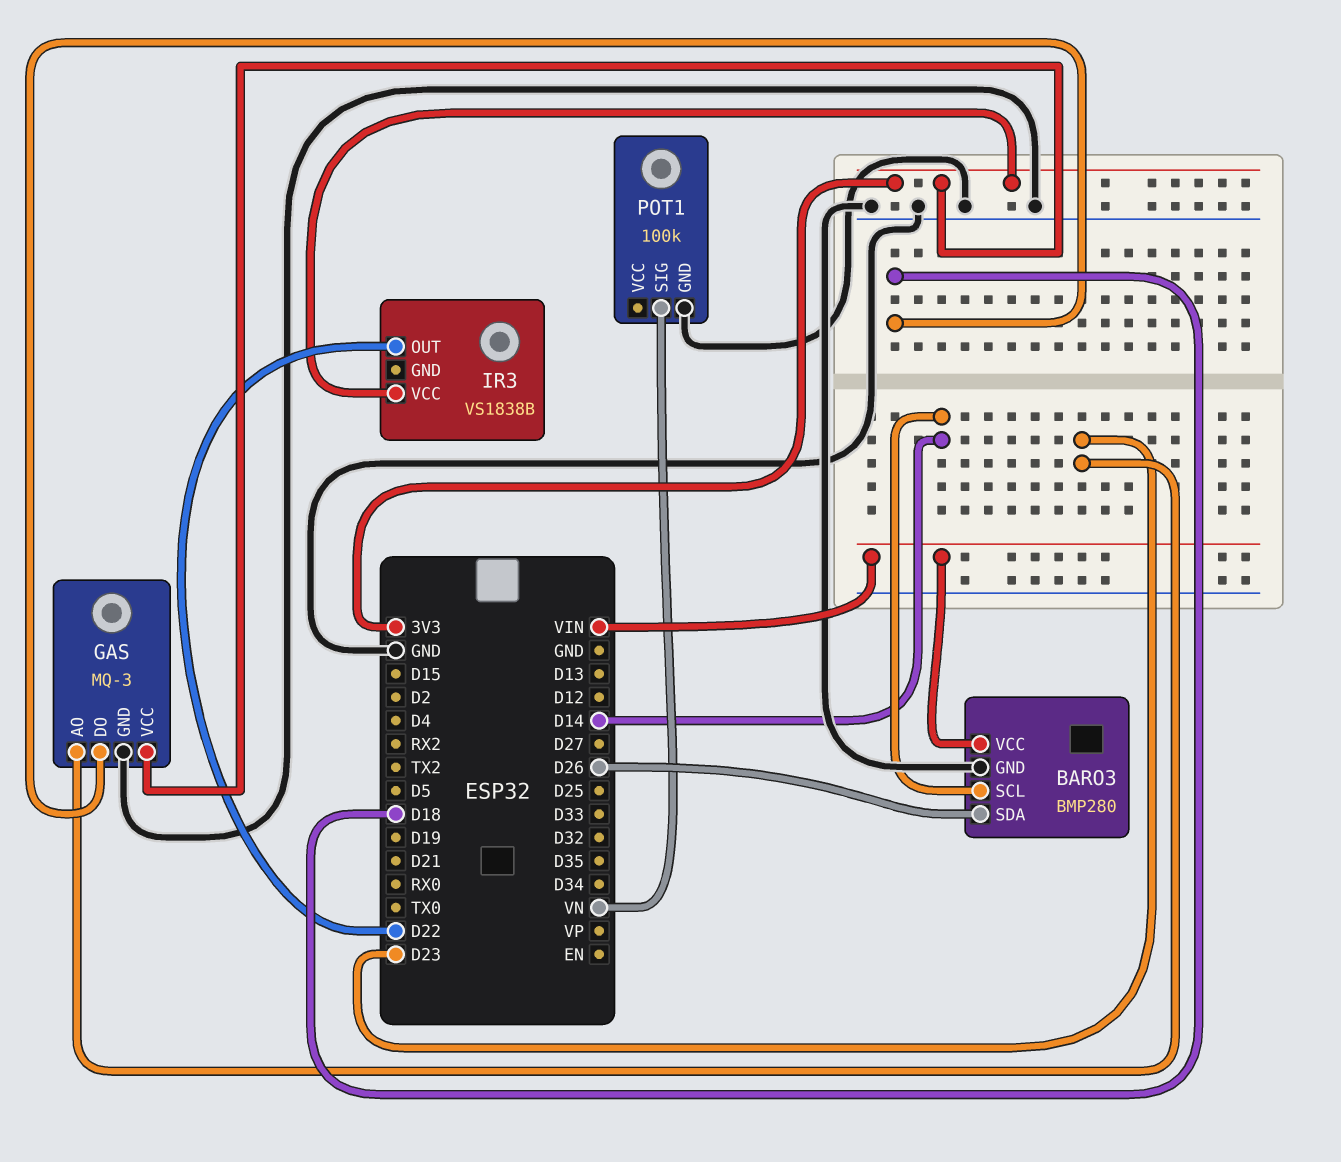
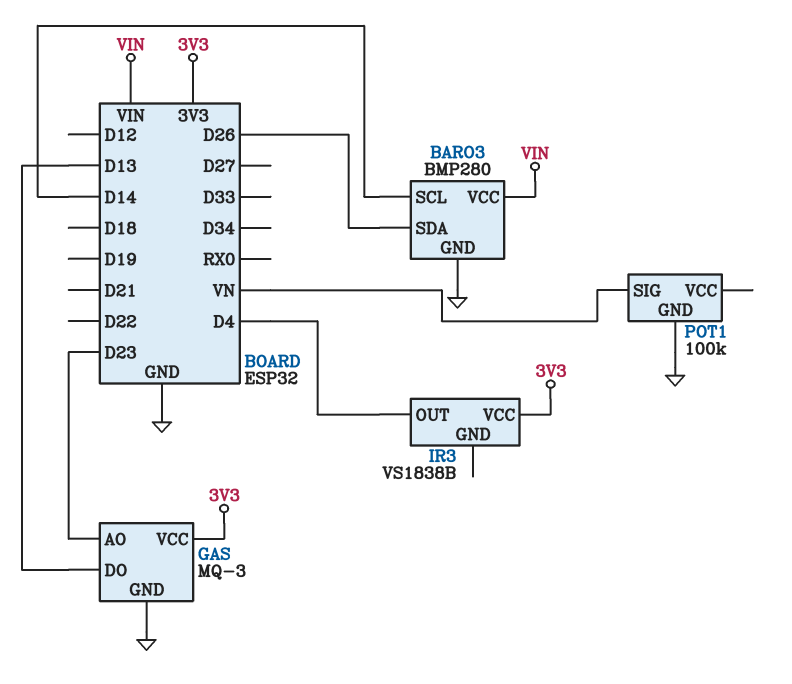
GAS pin DO: D18 -> D13
IR3 pin OUT: D22 -> D4

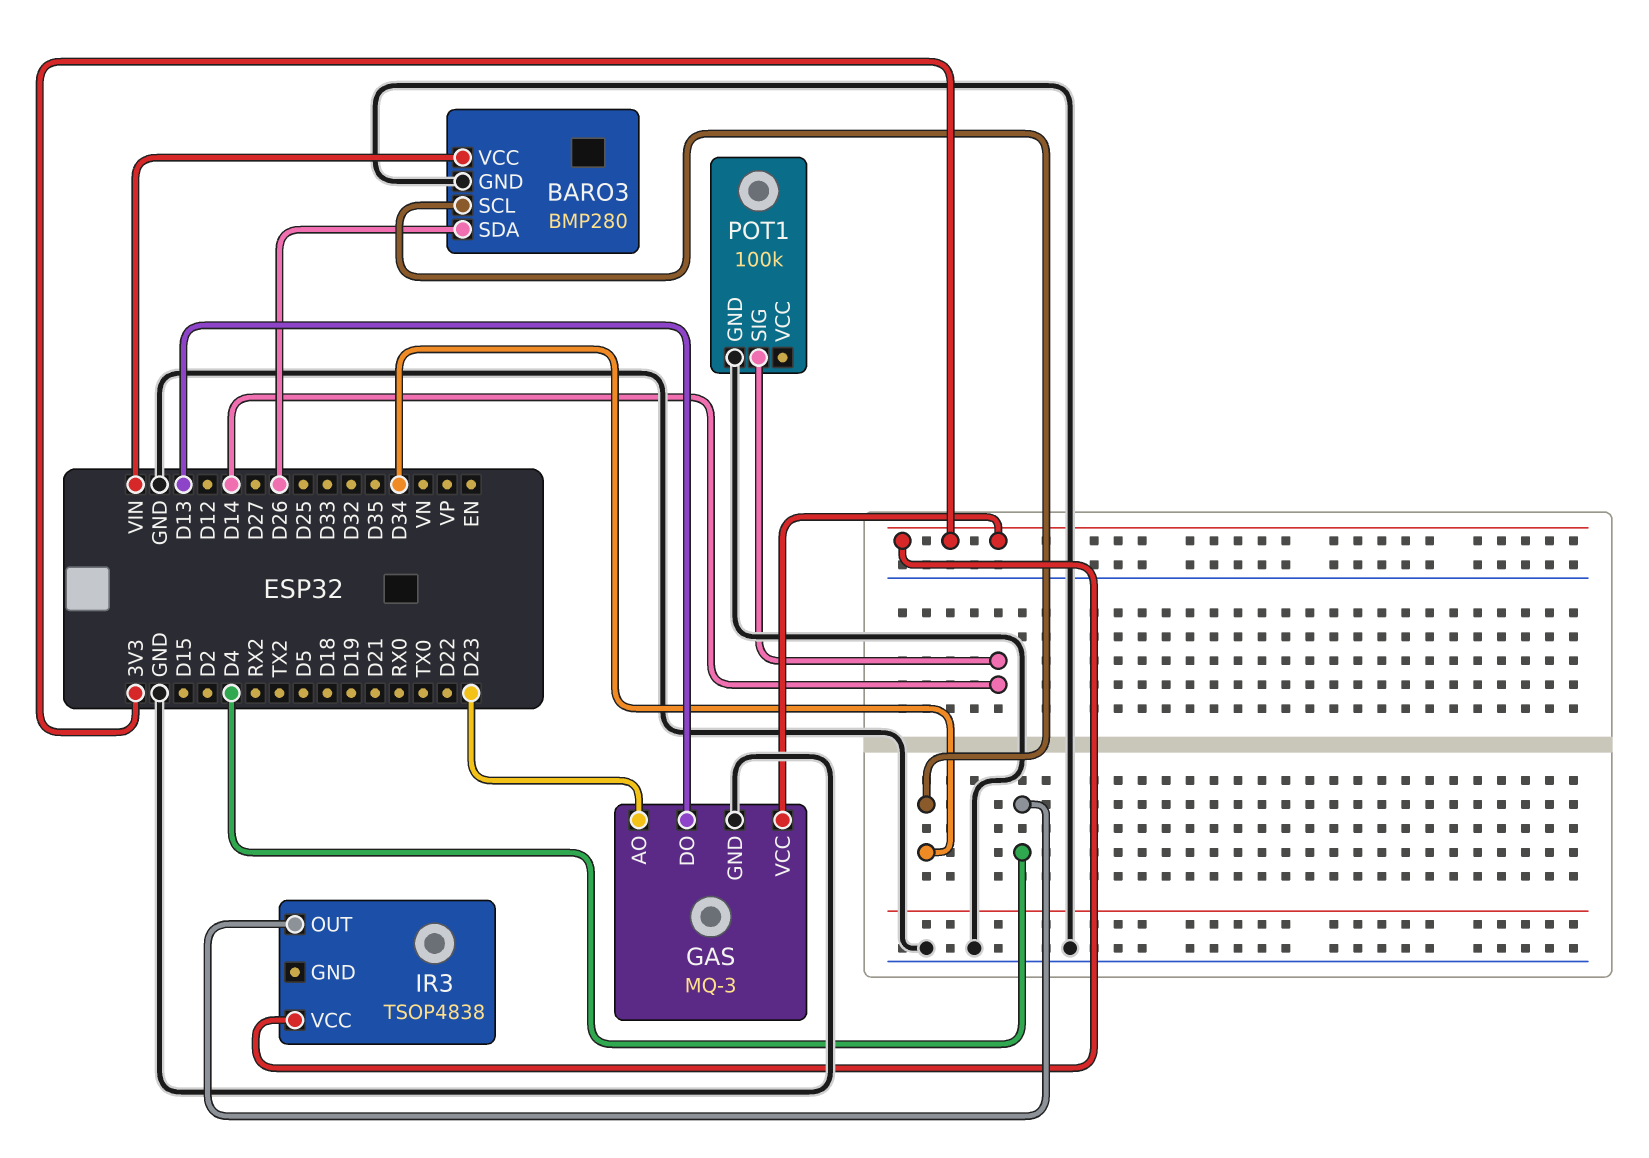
BARO3 pin SCL: D14 -> D34
IR3: VS1838B -> TSOP4838
POT1 pin SIG: VN -> D14

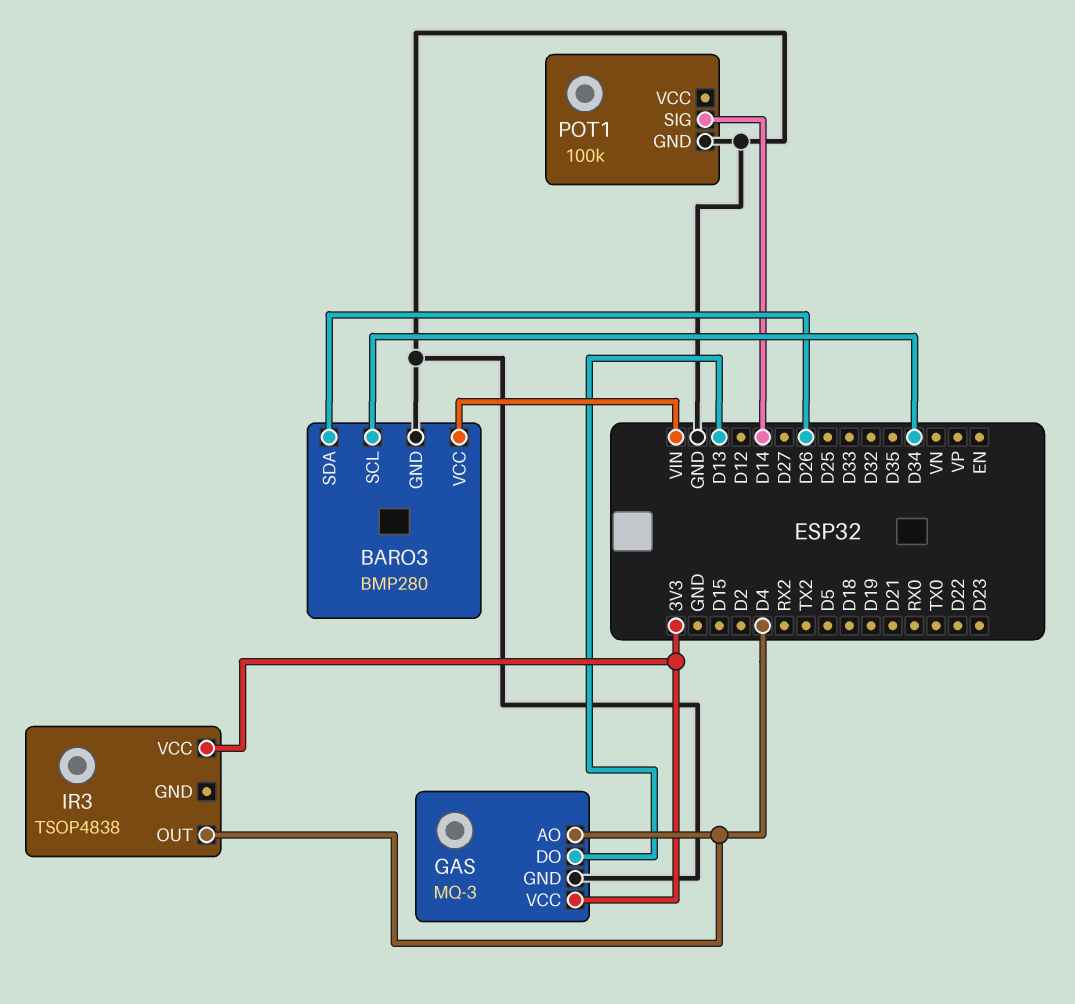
GAS pin AO: D23 -> D4

